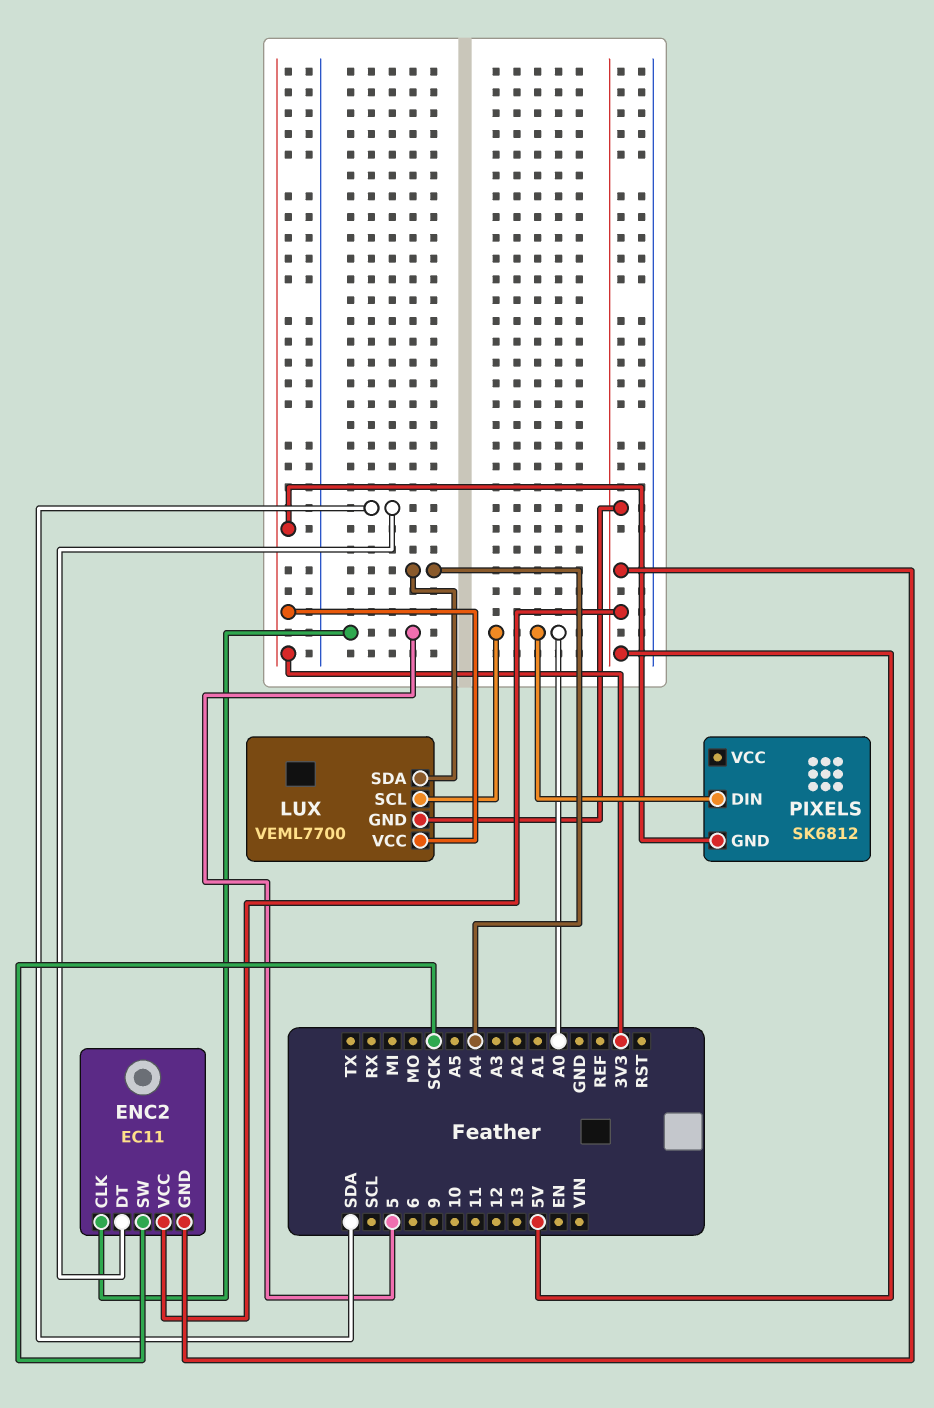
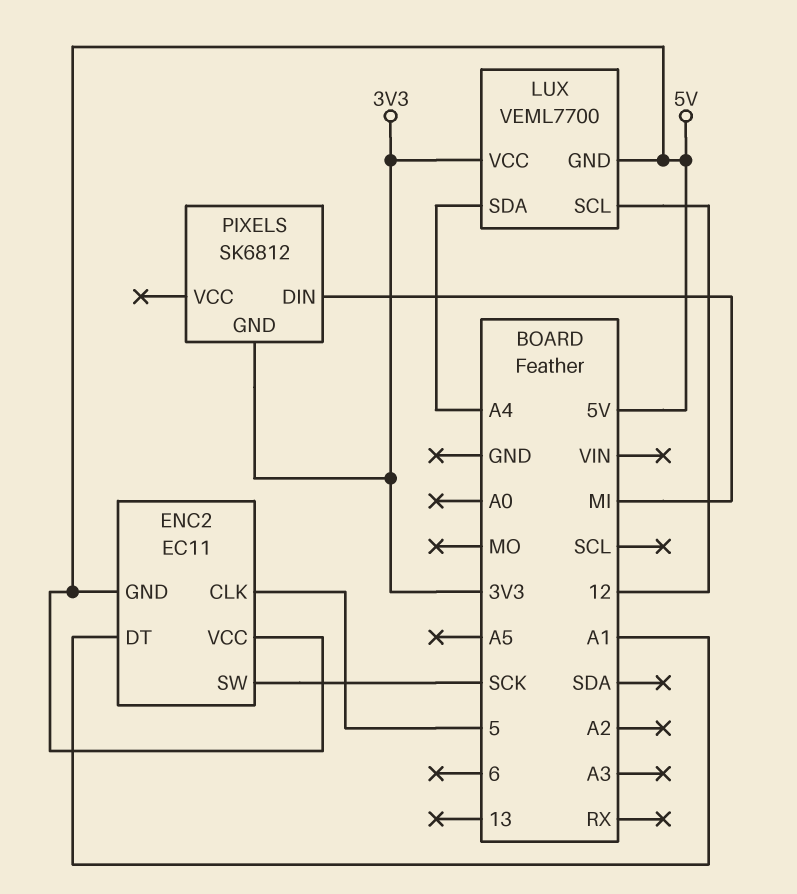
ENC2 pin DT: SDA -> A1
LUX pin SCL: A0 -> 12
PIXELS pin DIN: A0 -> MI

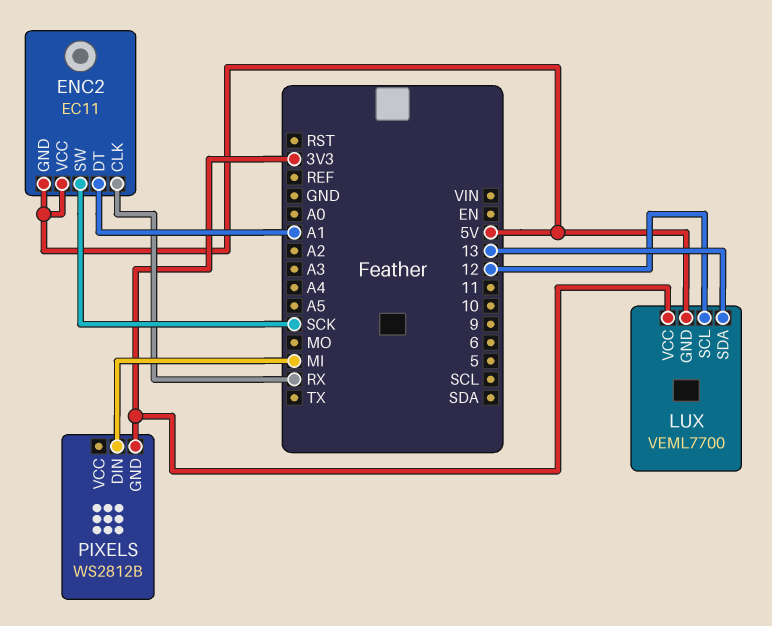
ENC2 pin CLK: 5 -> RX
LUX pin SDA: A4 -> 13
PIXELS: SK6812 -> WS2812B

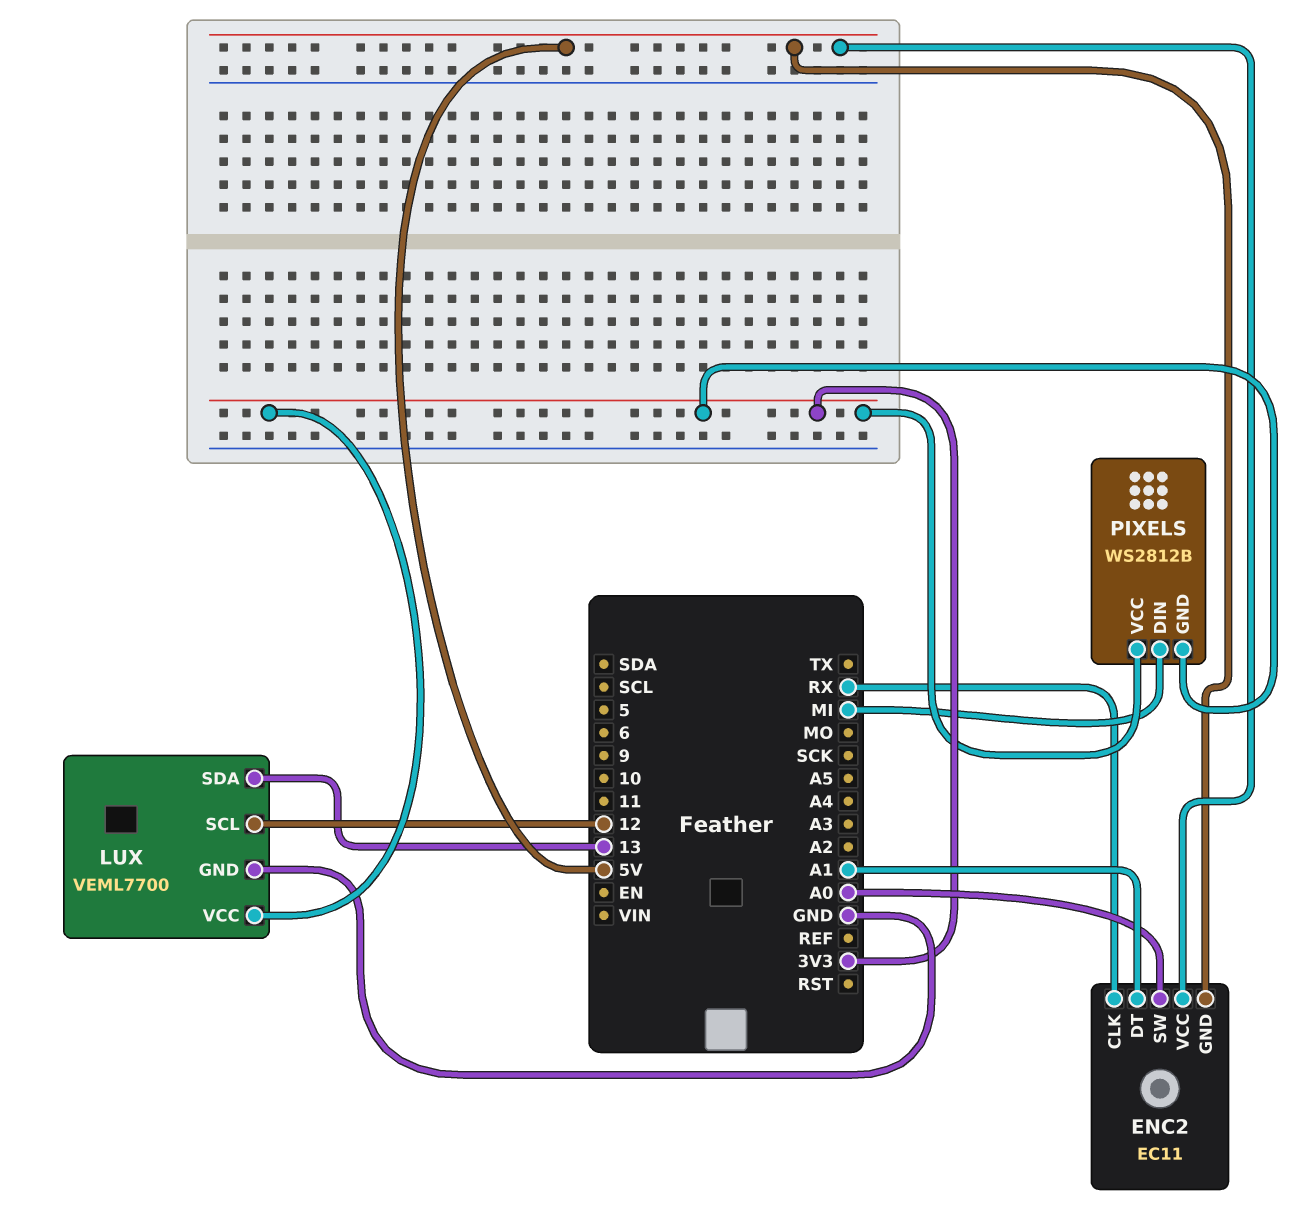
ENC2 pin SW: SCK -> A0
LUX pin GND: 5V -> GND
PIXELS pin VCC: none -> 3V3

